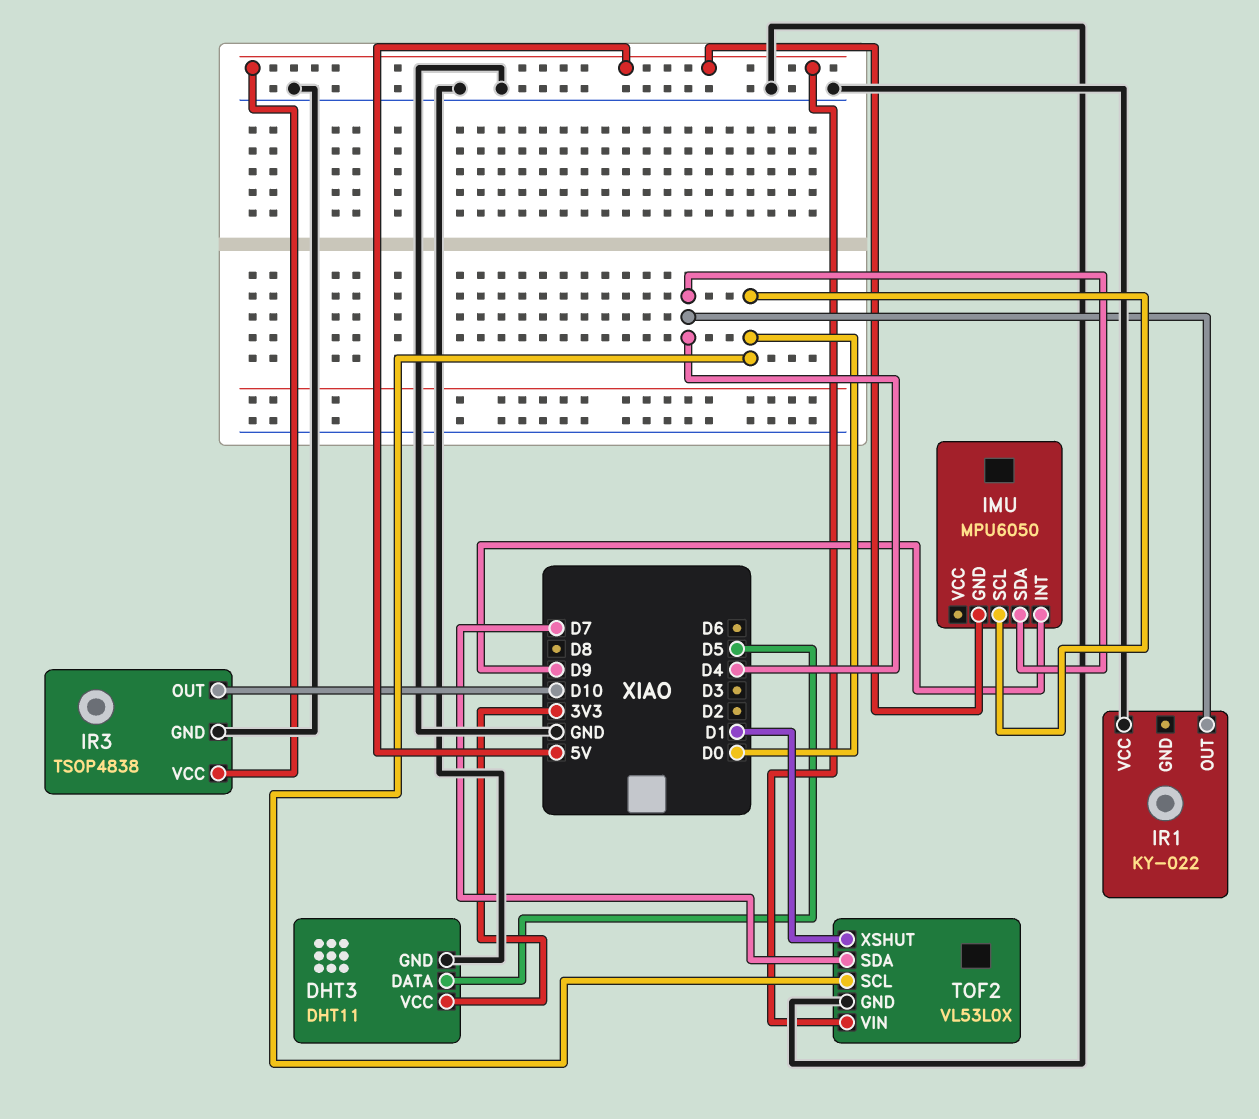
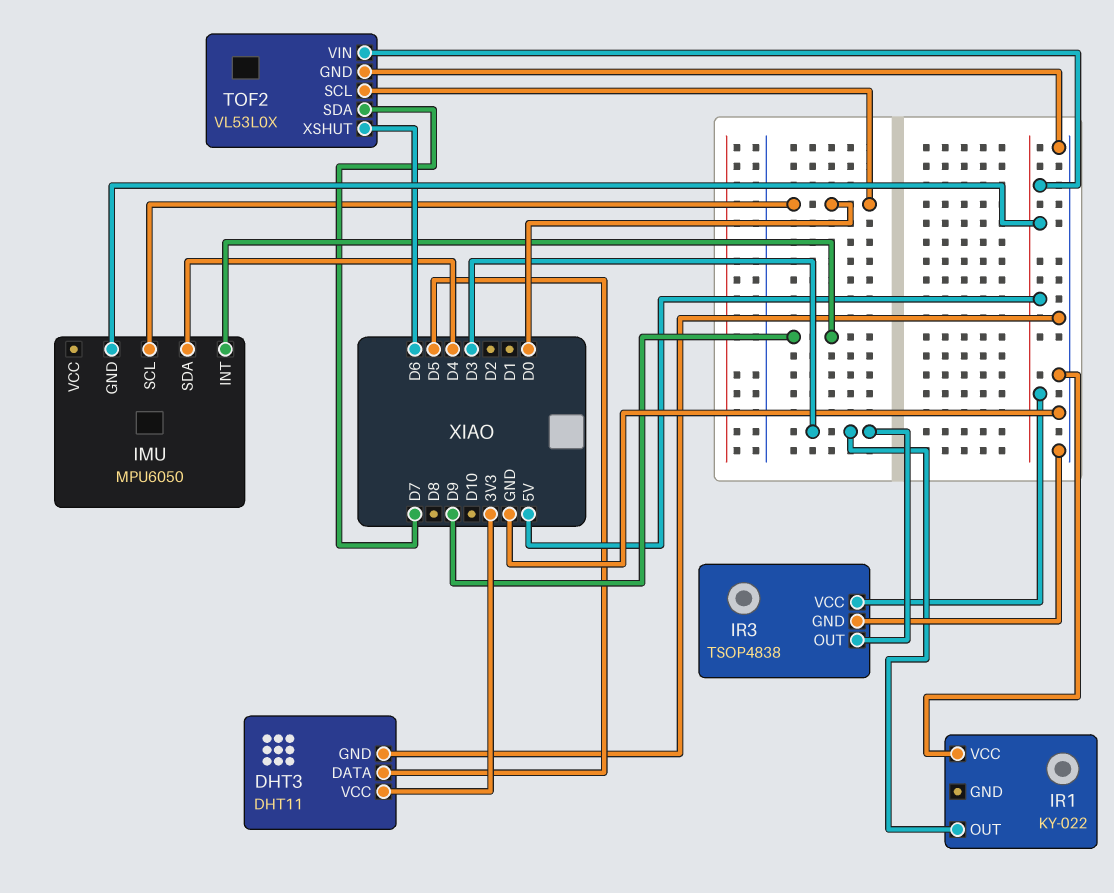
IR1 pin OUT: D4 -> D3
IR3 pin OUT: D10 -> D3
TOF2 pin XSHUT: D1 -> D6

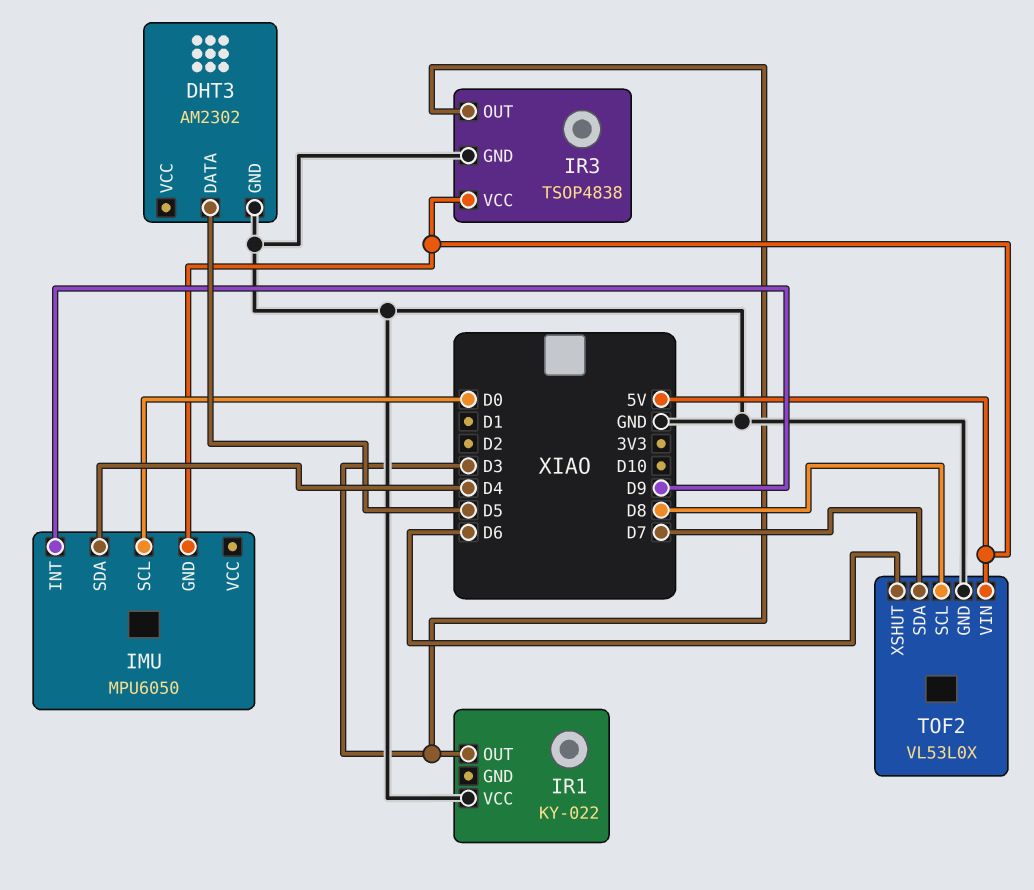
DHT3: DHT11 -> AM2302
DHT3 pin VCC: 3V3 -> none
TOF2 pin SCL: D0 -> D8

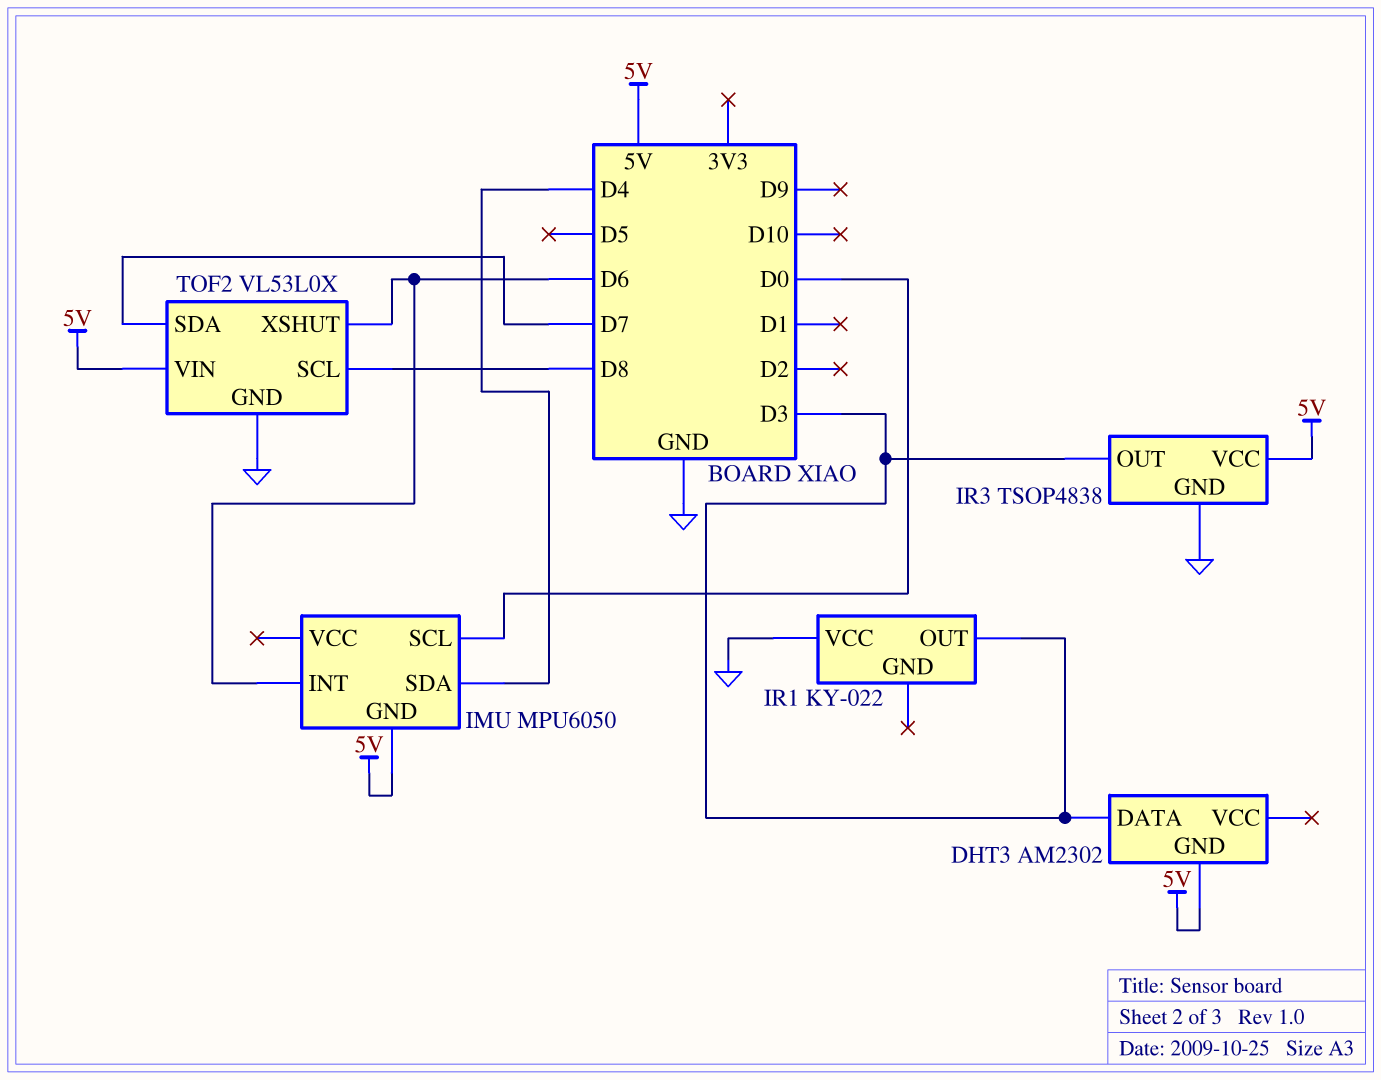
DHT3 pin DATA: D5 -> D3
DHT3 pin GND: GND -> 5V
IMU pin INT: D9 -> D6

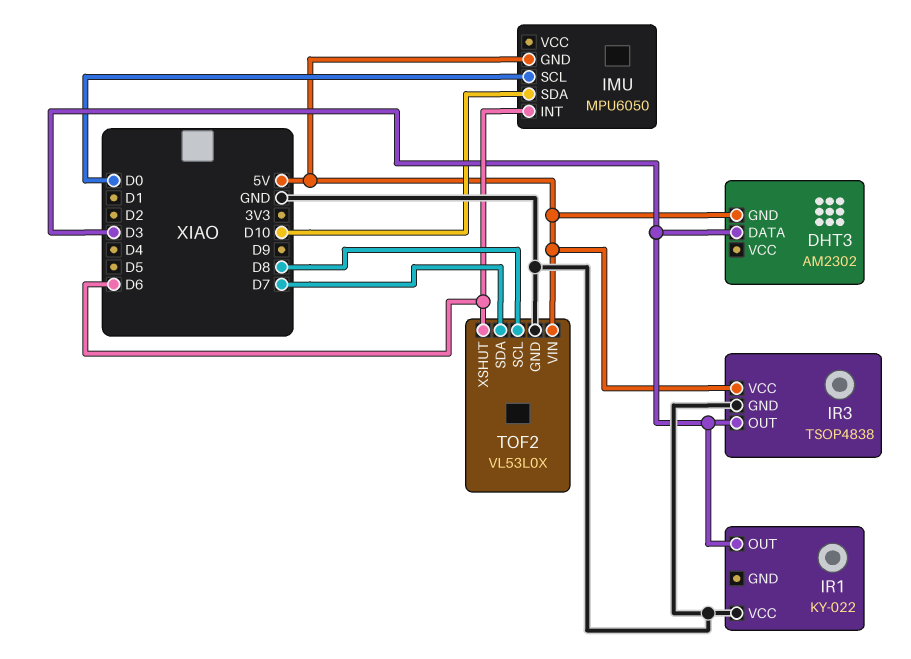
IMU pin SDA: D4 -> D10

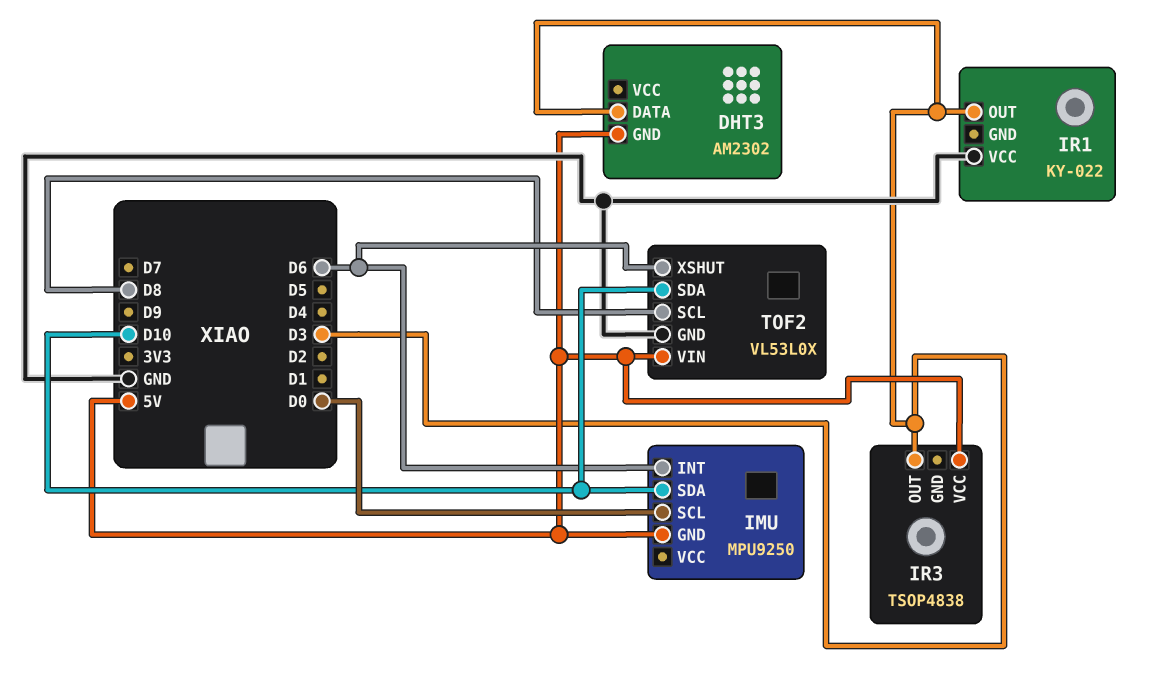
IMU: MPU6050 -> MPU9250
IR3 pin GND: GND -> none
TOF2 pin SDA: D7 -> D10

